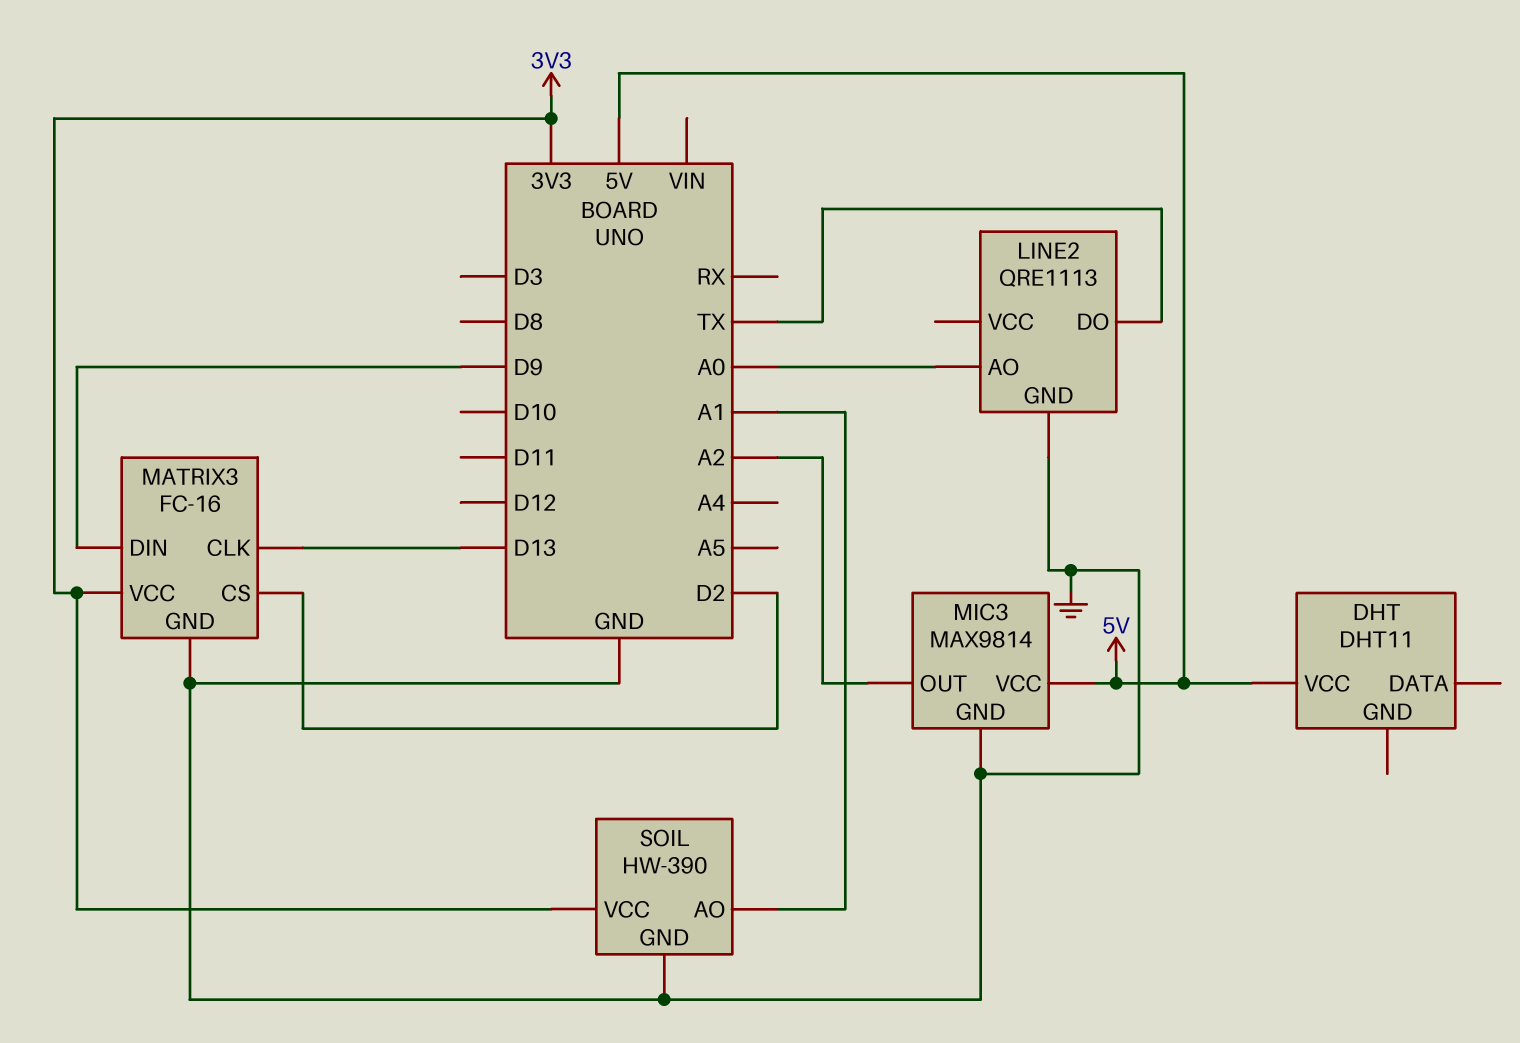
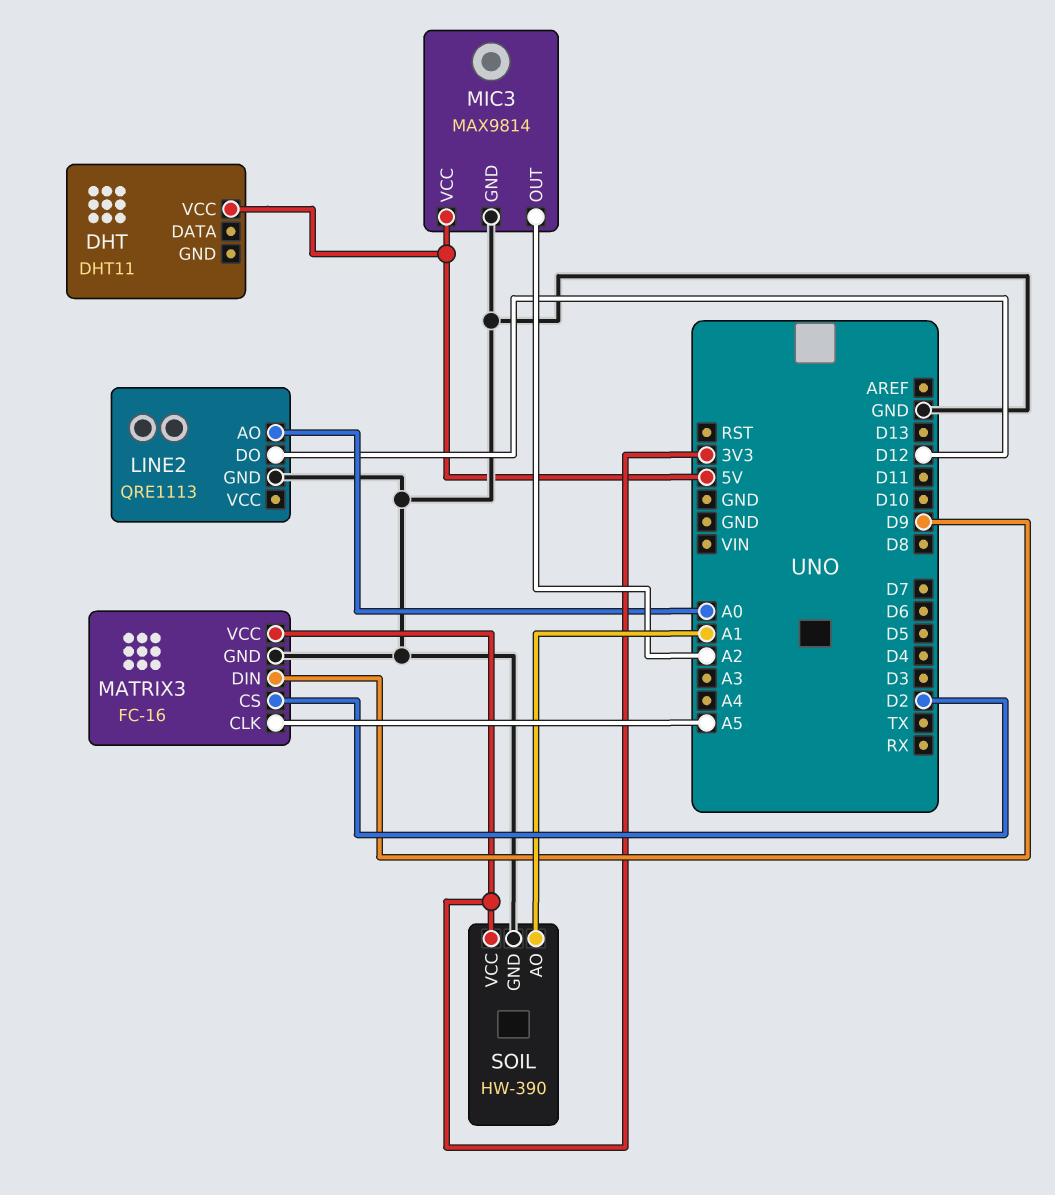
LINE2 pin DO: TX -> D12
MATRIX3 pin CLK: D13 -> A5

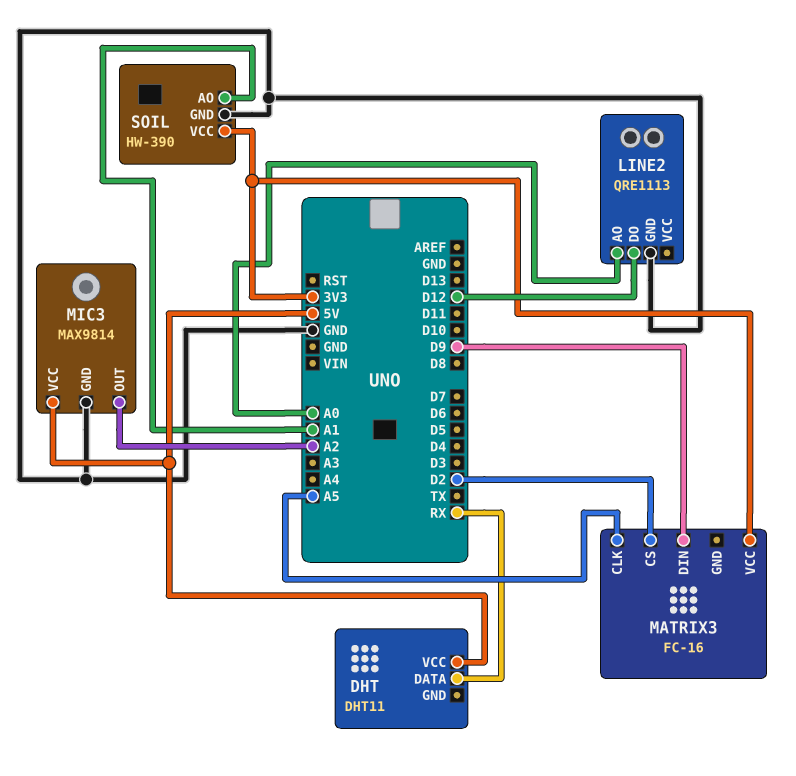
DHT pin DATA: none -> RX
MATRIX3 pin GND: GND -> none

